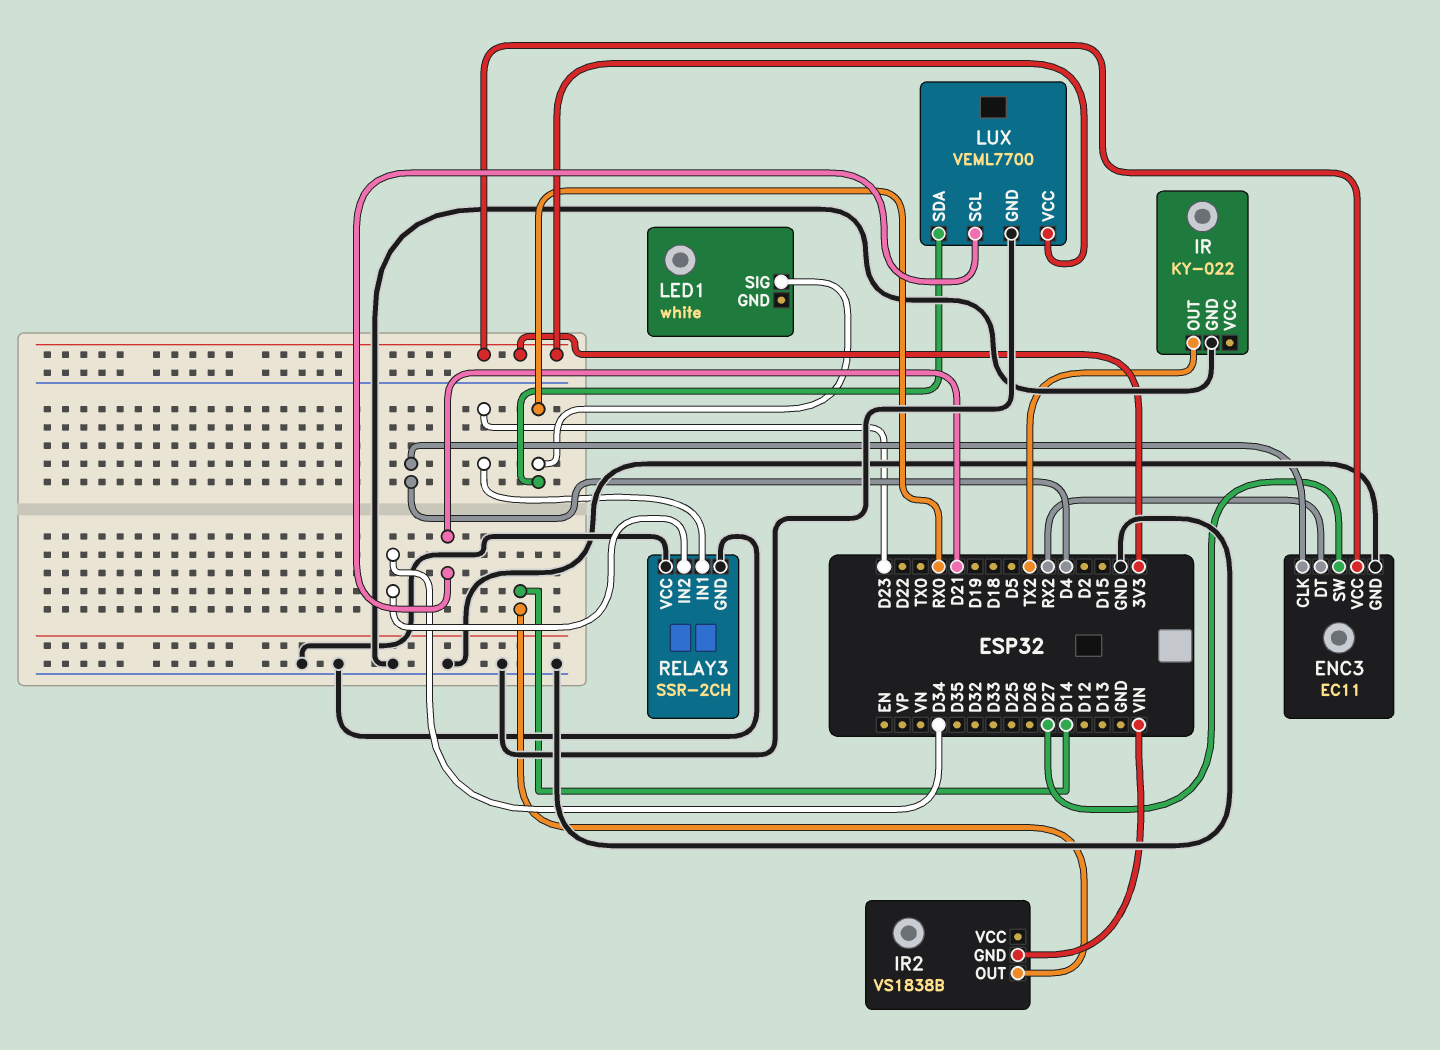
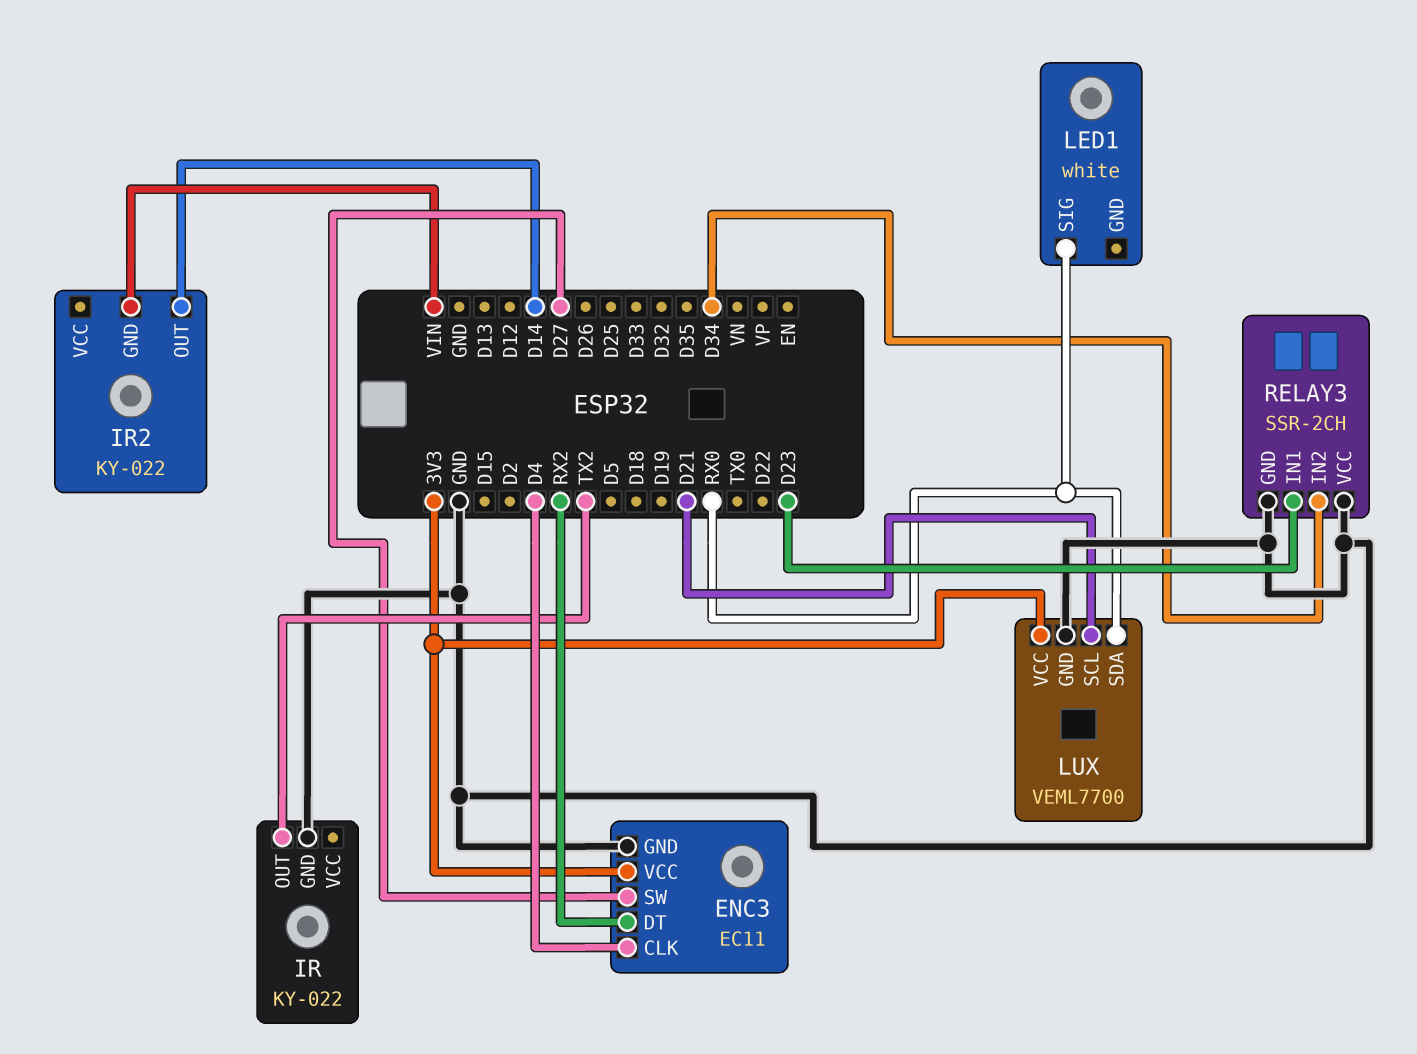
IR2: VS1838B -> KY-022

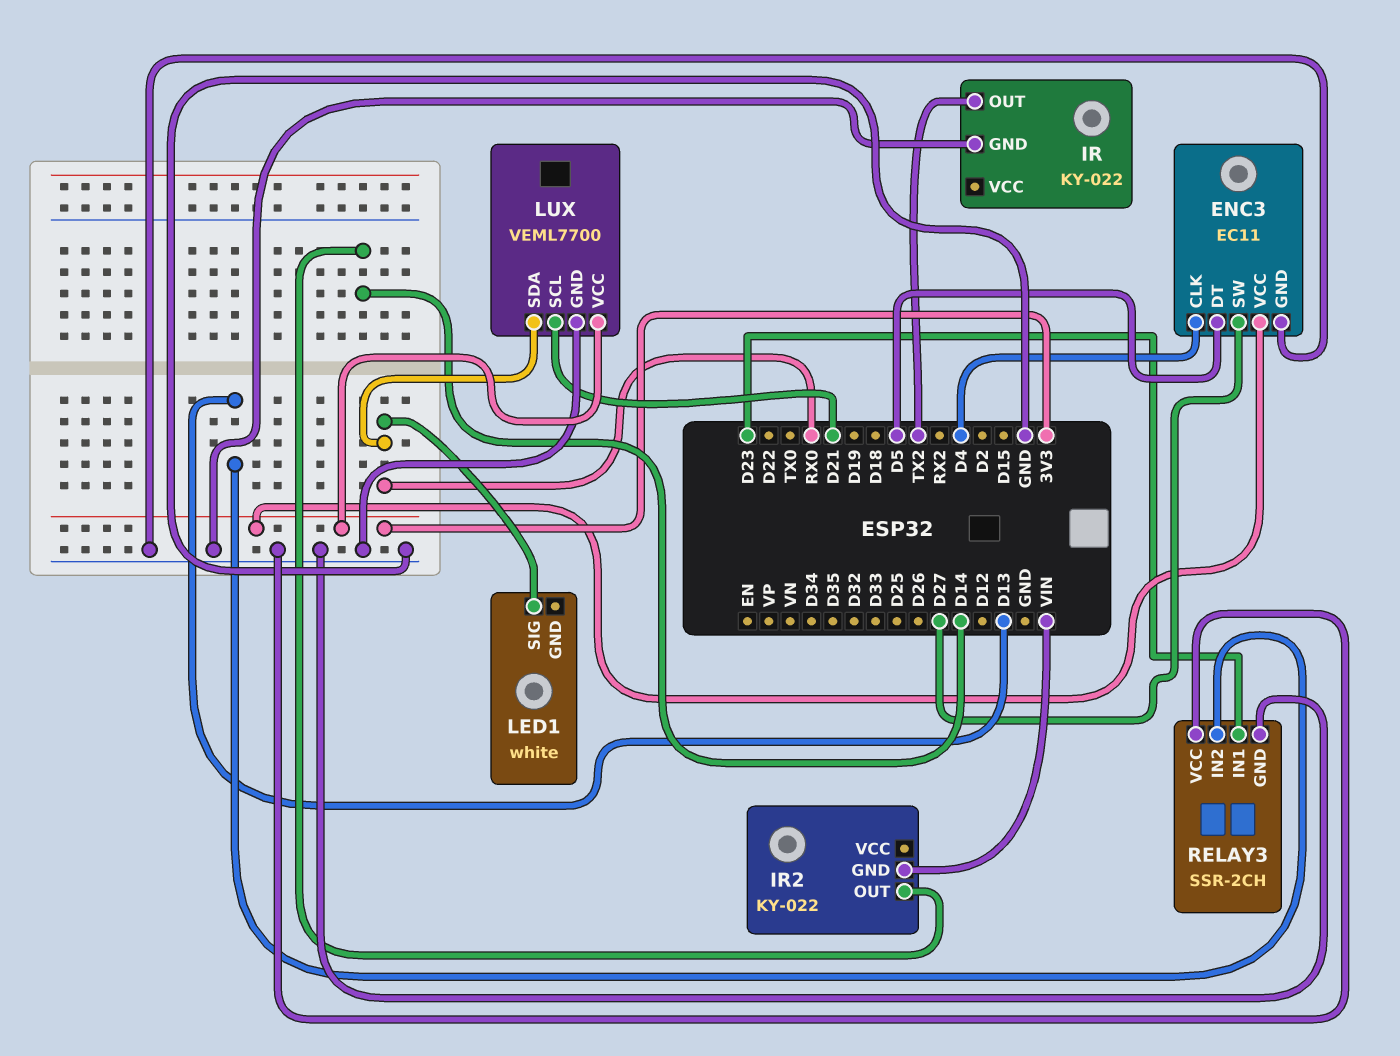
ENC3 pin DT: RX2 -> D5
RELAY3 pin IN2: D34 -> D13

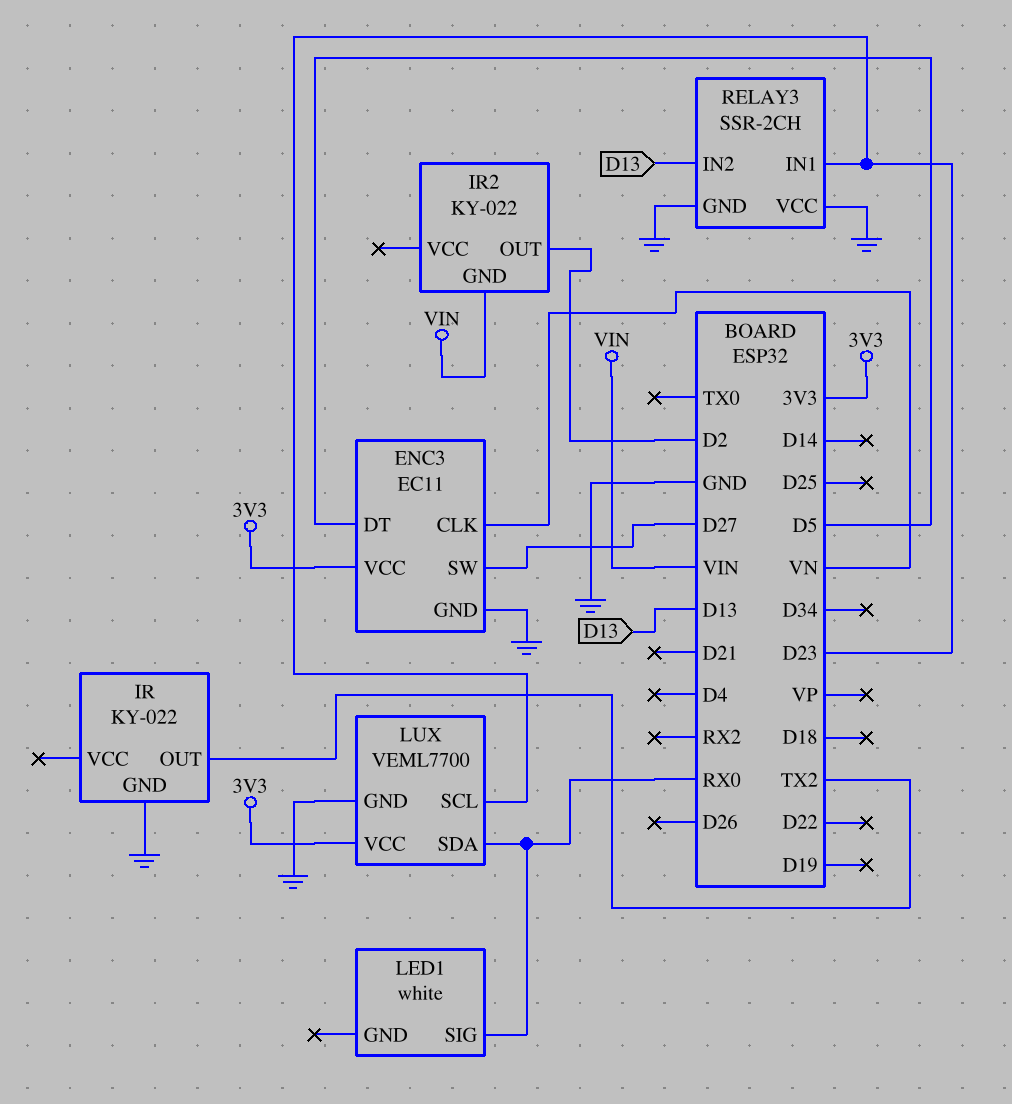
ENC3 pin CLK: D4 -> VN
IR2 pin OUT: D14 -> D2
LUX pin SCL: D21 -> D23

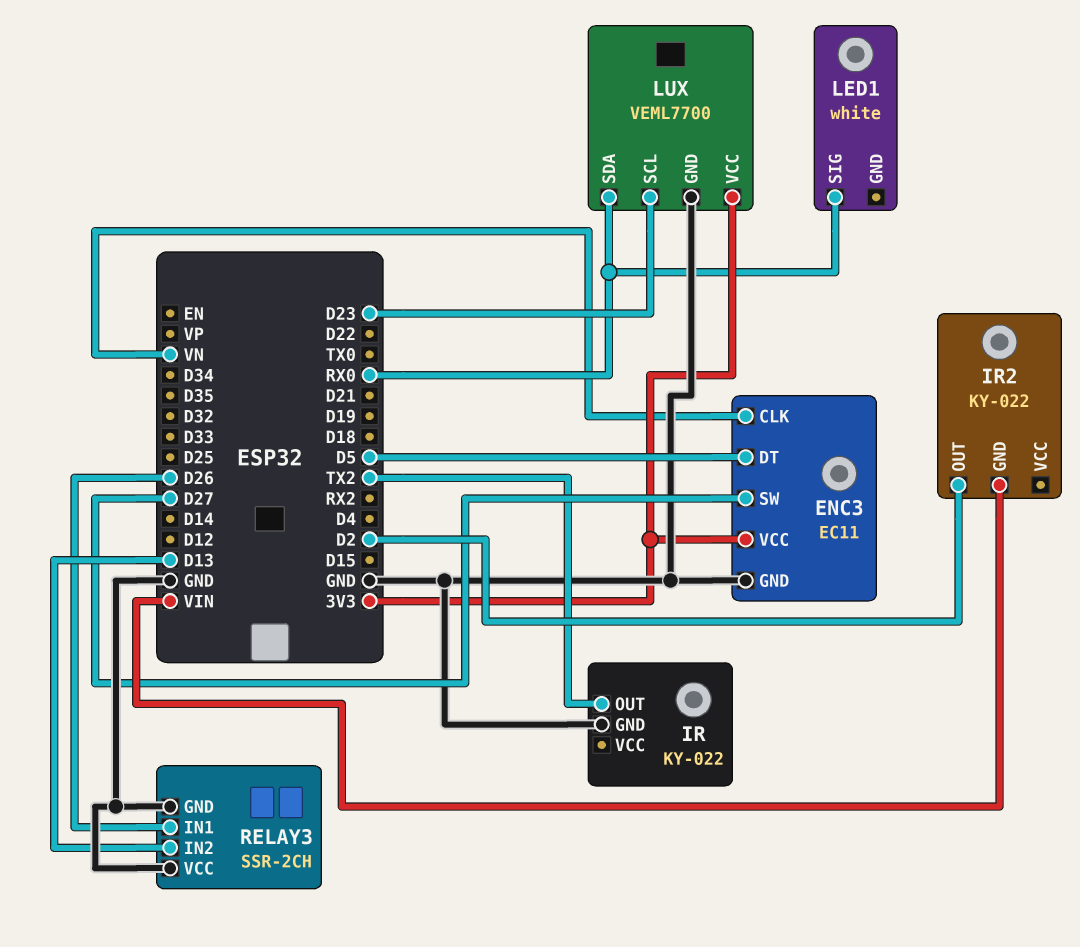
RELAY3 pin IN1: D23 -> D26

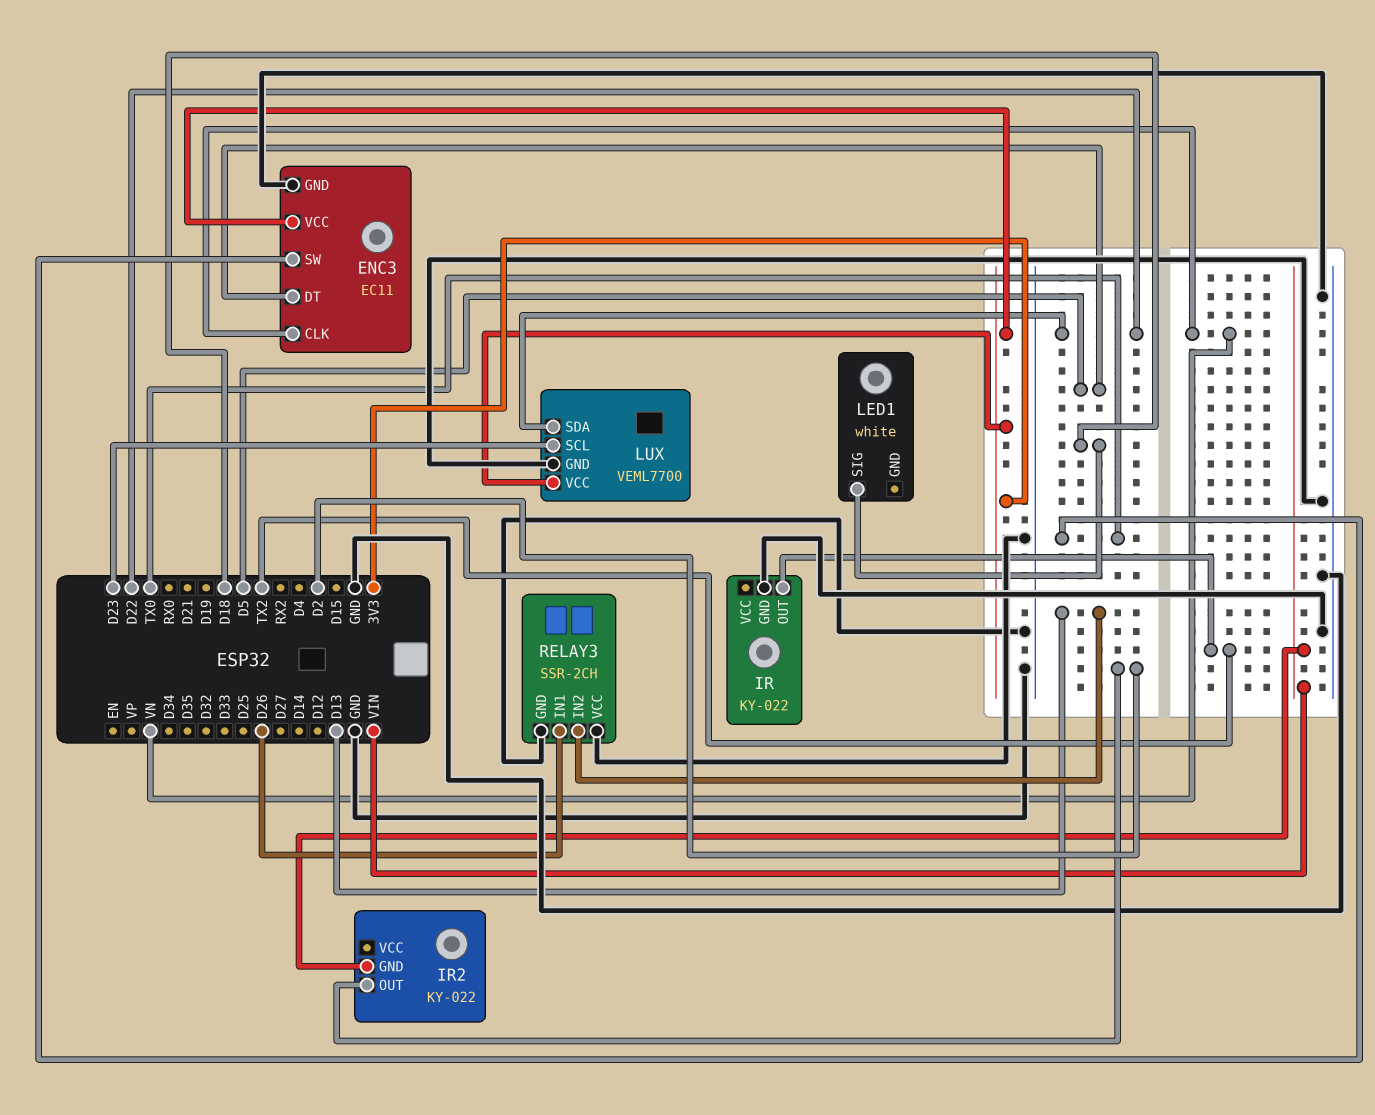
ENC3 pin SW: D27 -> TX0
LED1 pin SIG: RX0 -> D18
LUX pin SDA: RX0 -> D22

